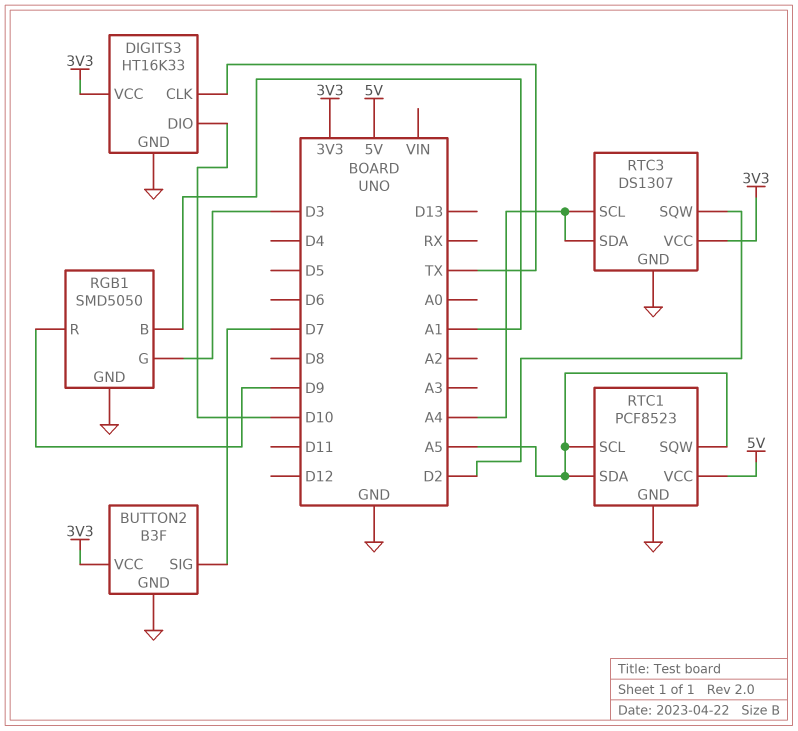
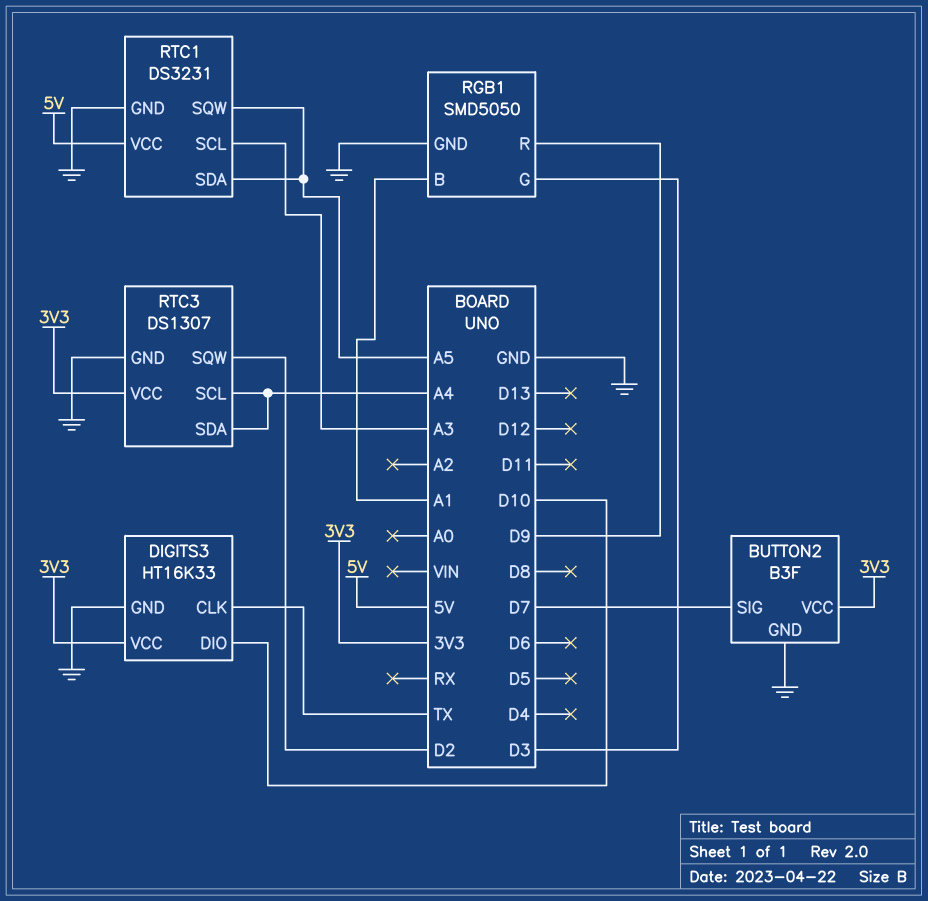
RTC1: PCF8523 -> DS3231
RTC1 pin SCL: A5 -> A3

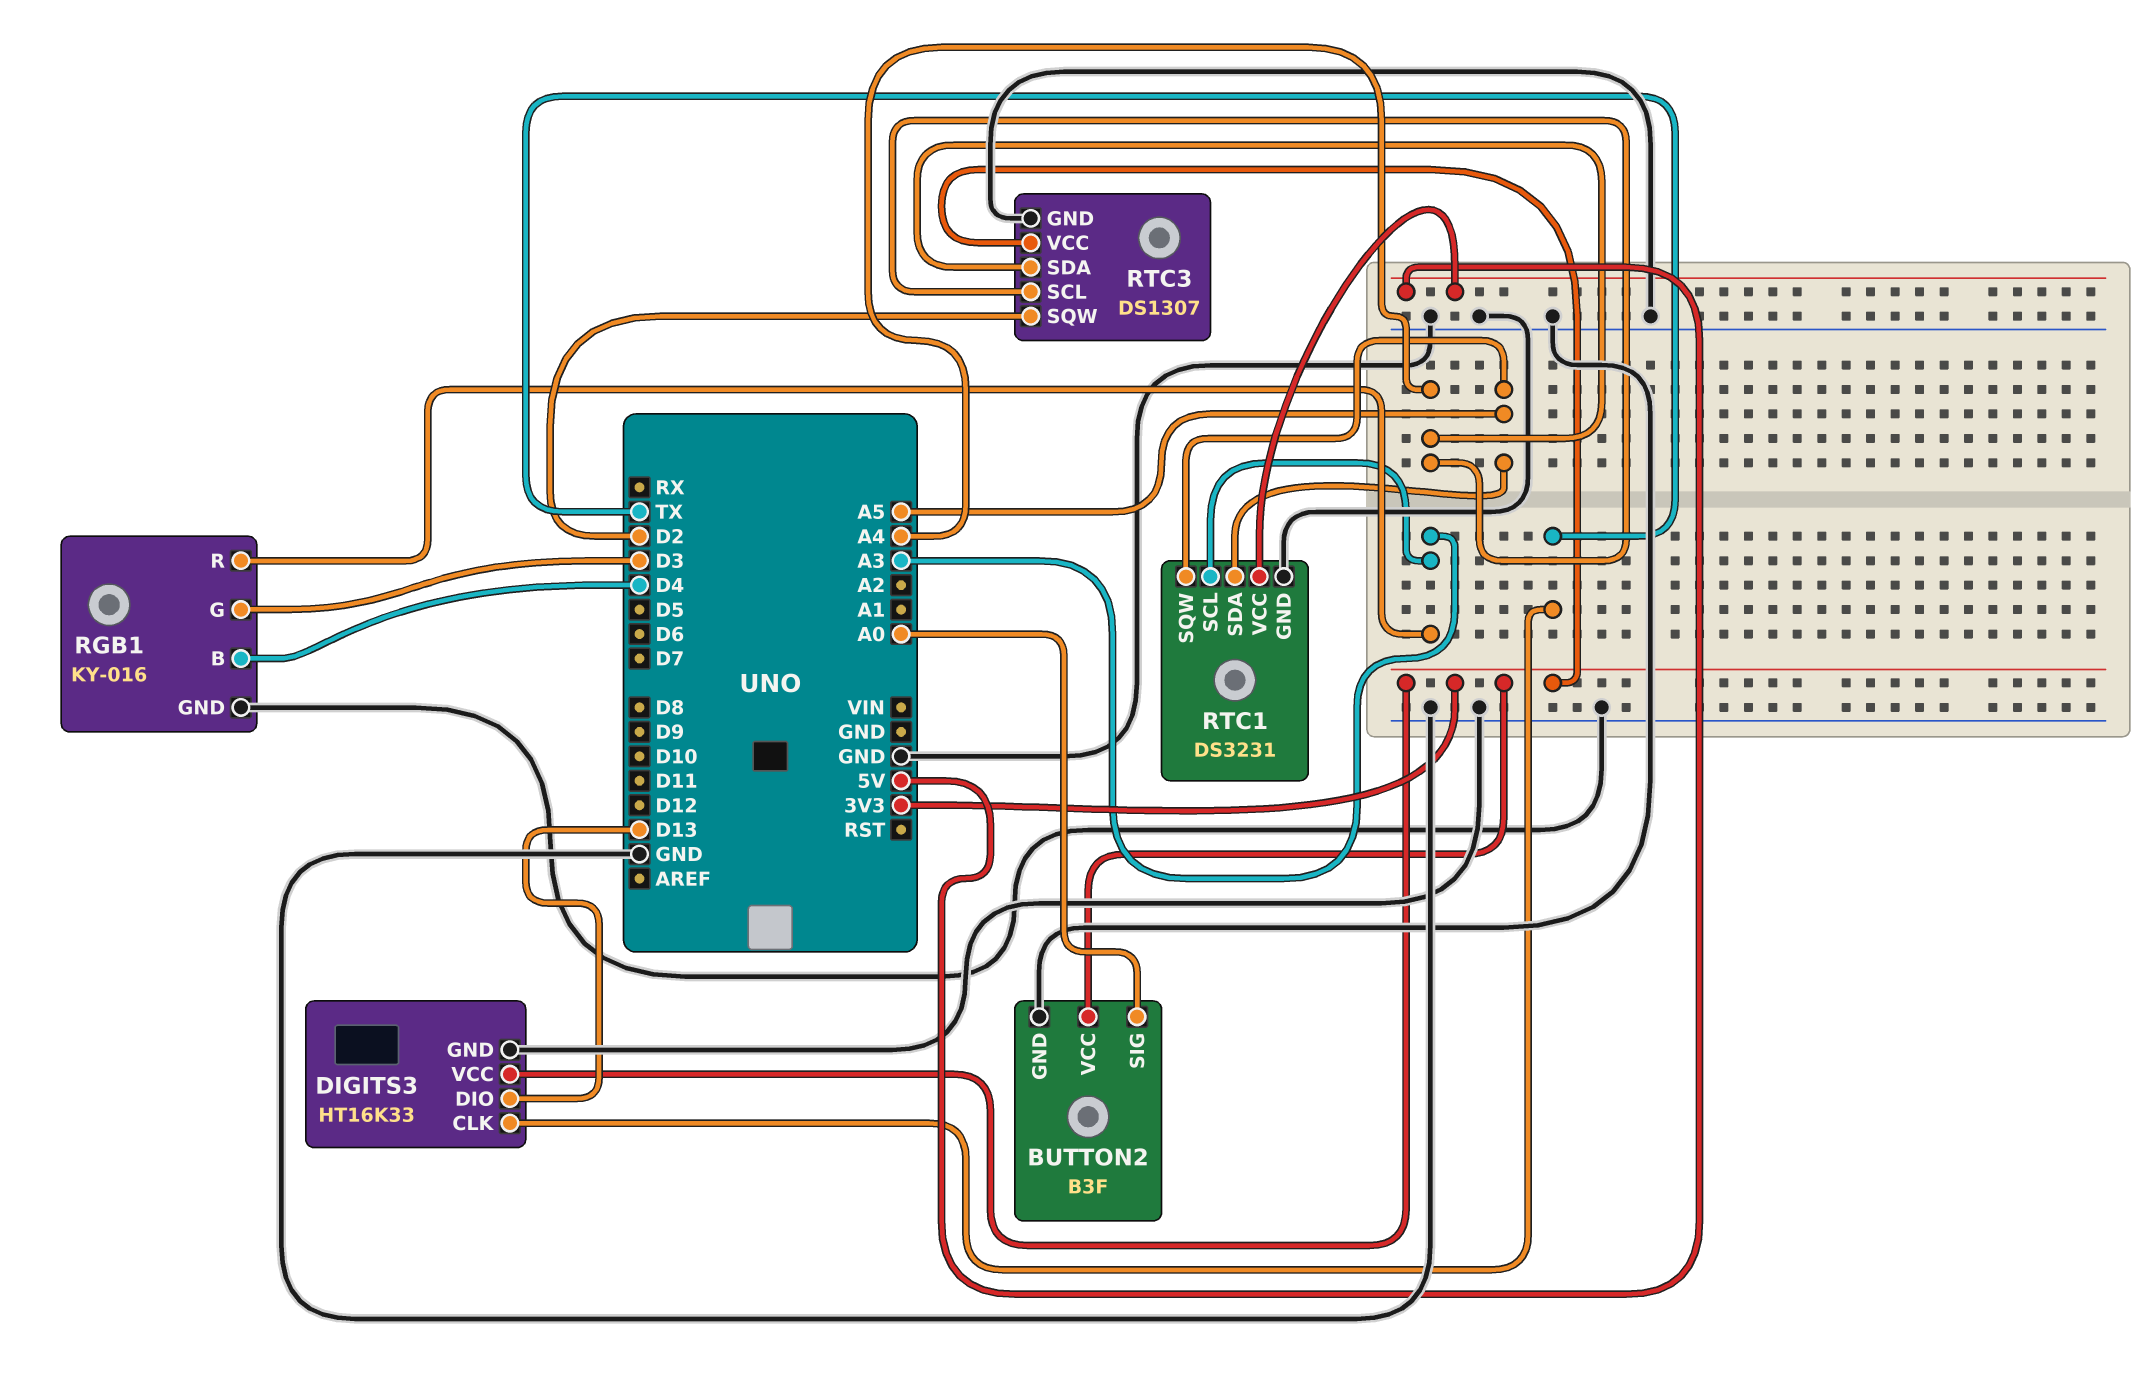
BUTTON2 pin SIG: D7 -> A0
DIGITS3 pin DIO: D10 -> D13
RGB1: SMD5050 -> KY-016
RGB1 pin B: A1 -> D4
RGB1 pin R: D9 -> A3

